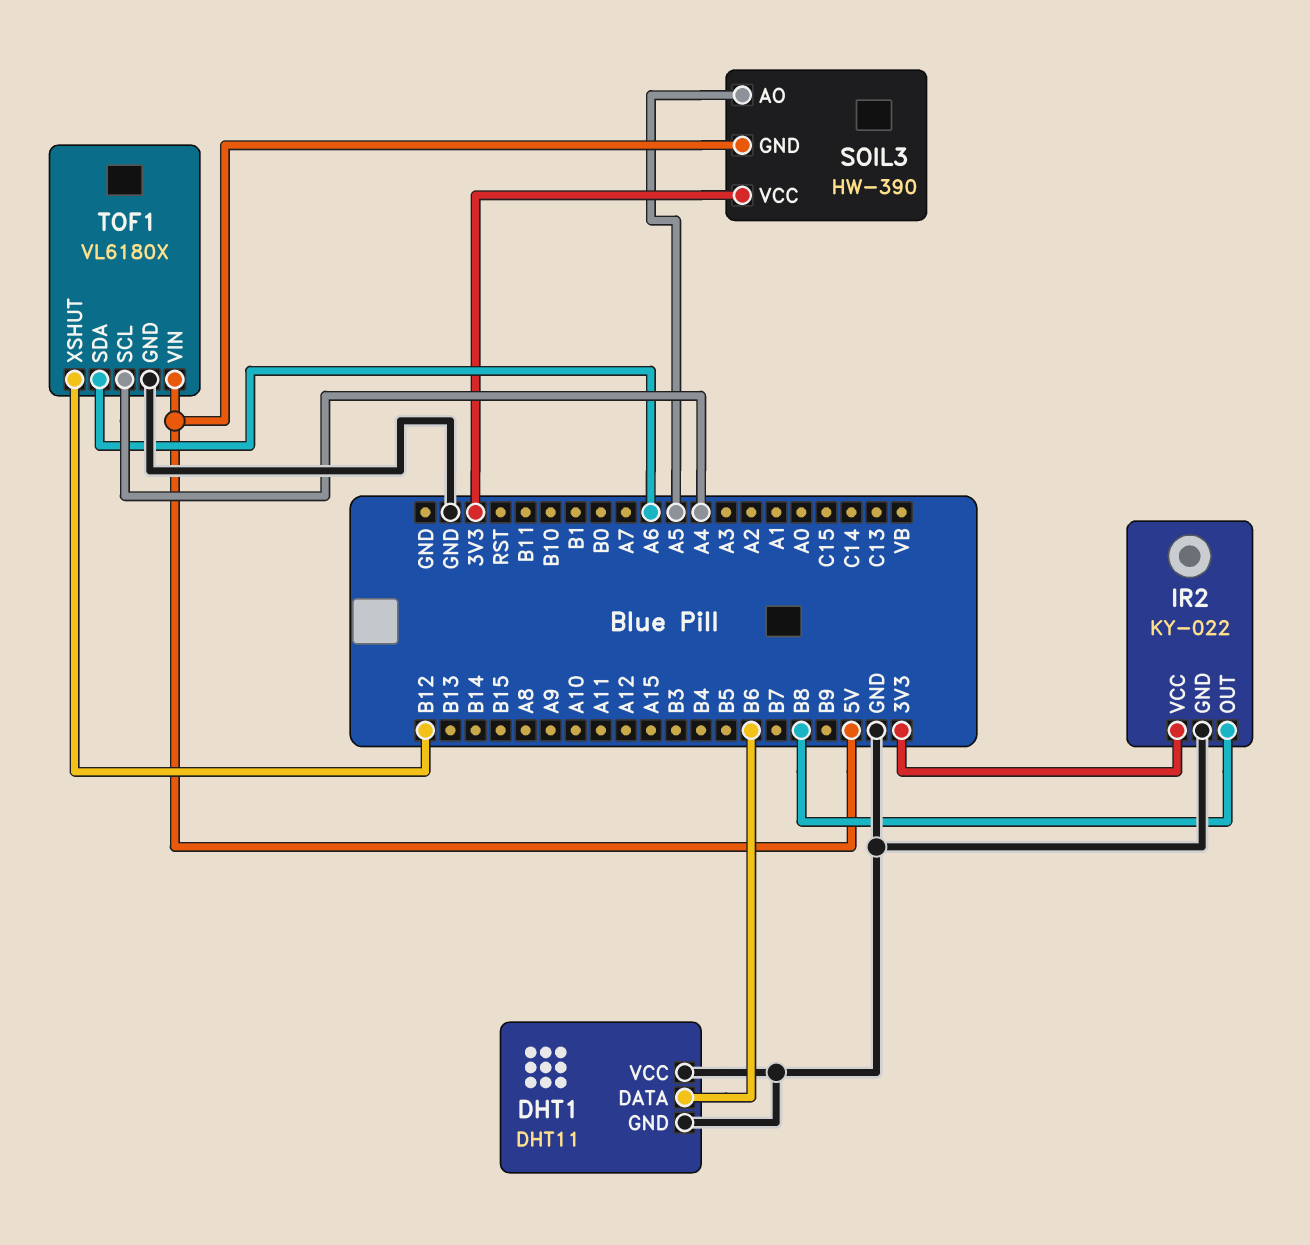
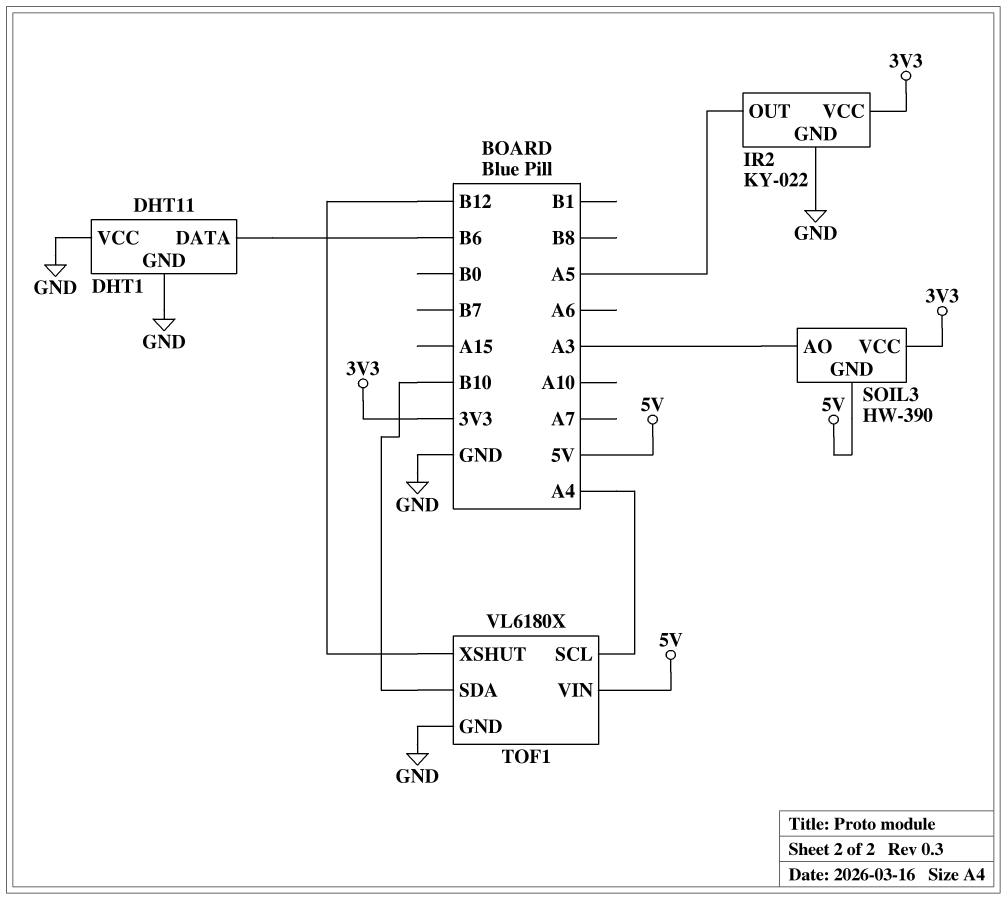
IR2 pin OUT: B8 -> A5
SOIL3 pin AO: A5 -> A3
TOF1 pin SDA: A6 -> B10

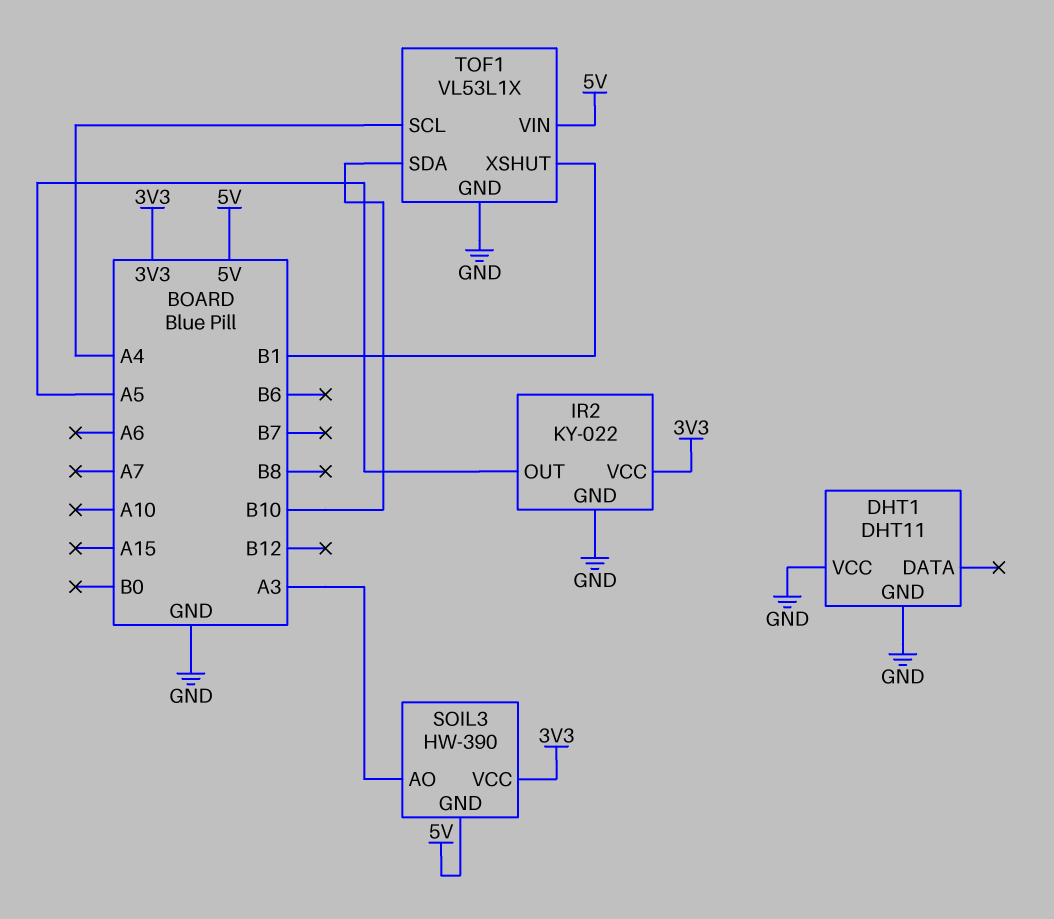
DHT1 pin DATA: B6 -> none
TOF1: VL6180X -> VL53L1X
TOF1 pin XSHUT: B12 -> B1

